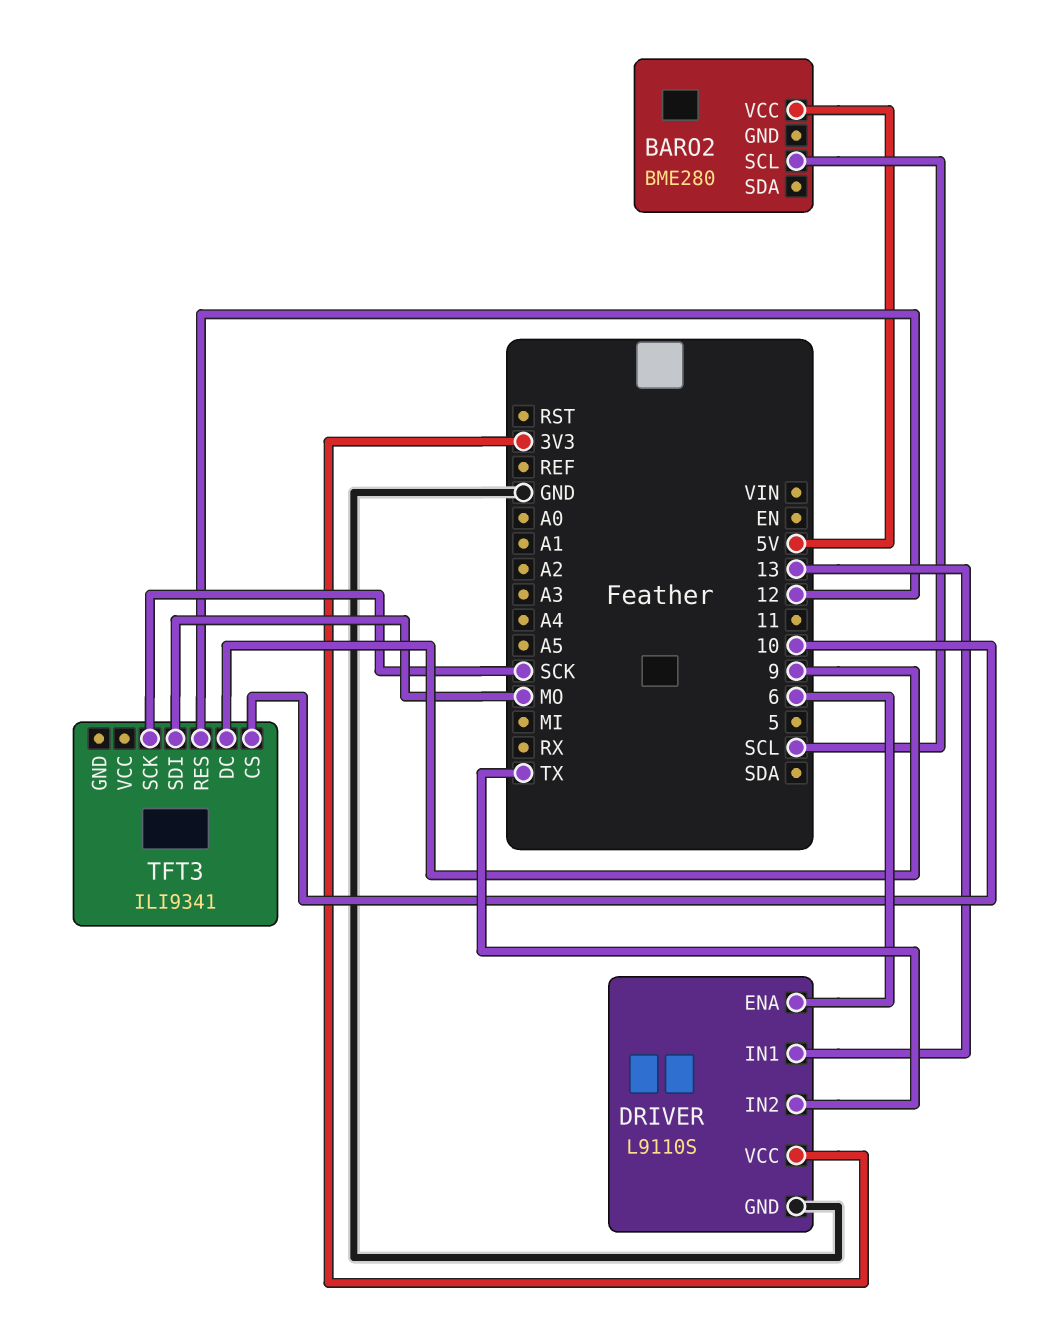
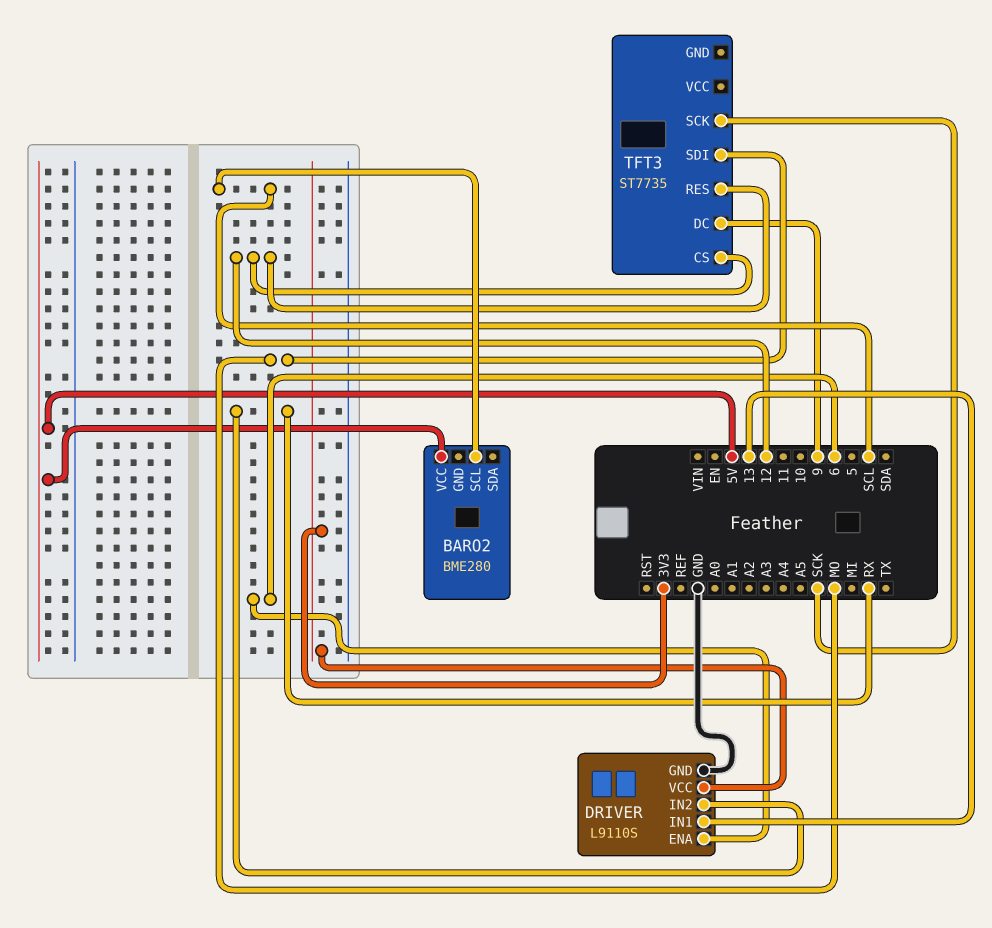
DRIVER pin IN2: TX -> RX
TFT3: ILI9341 -> ST7735
TFT3 pin CS: 10 -> 12

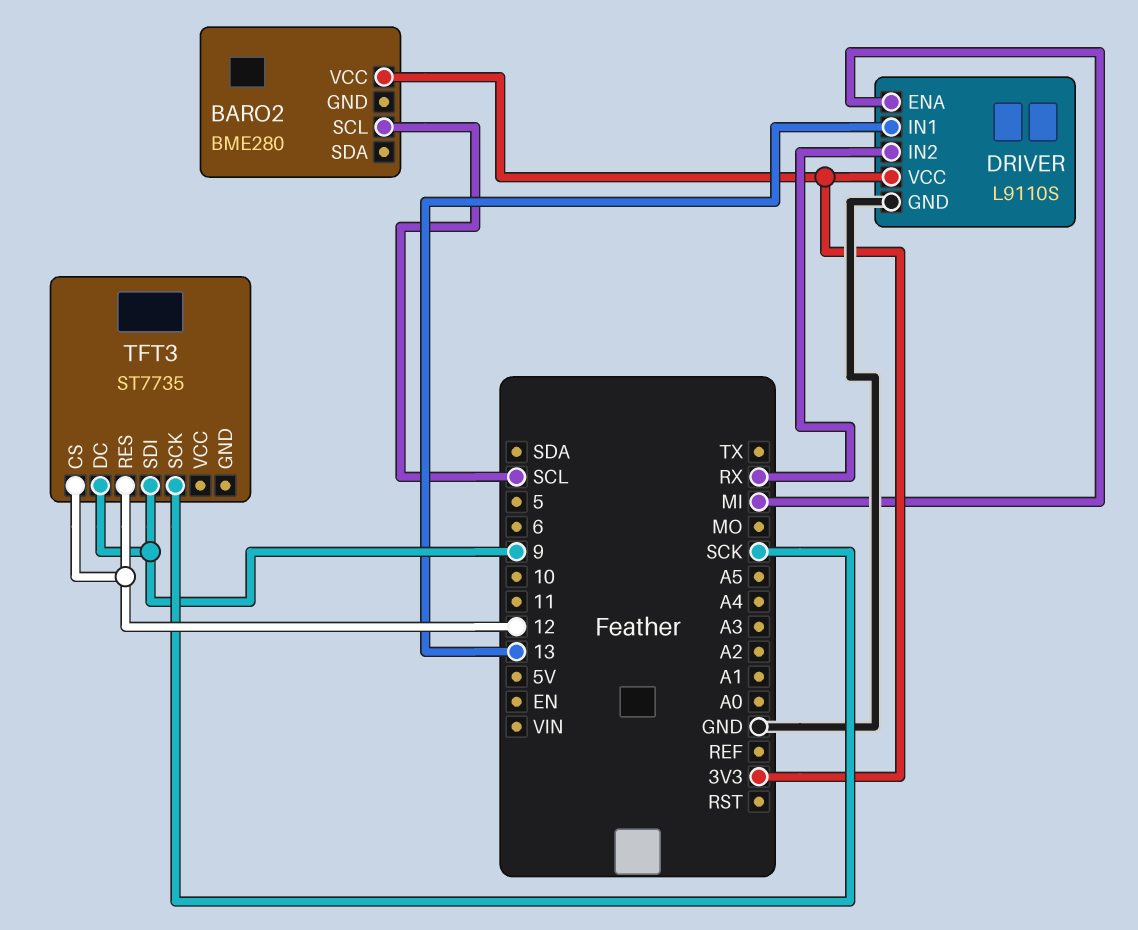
BARO2 pin VCC: 5V -> 3V3
DRIVER pin ENA: 6 -> MI
TFT3 pin SDI: MO -> 9

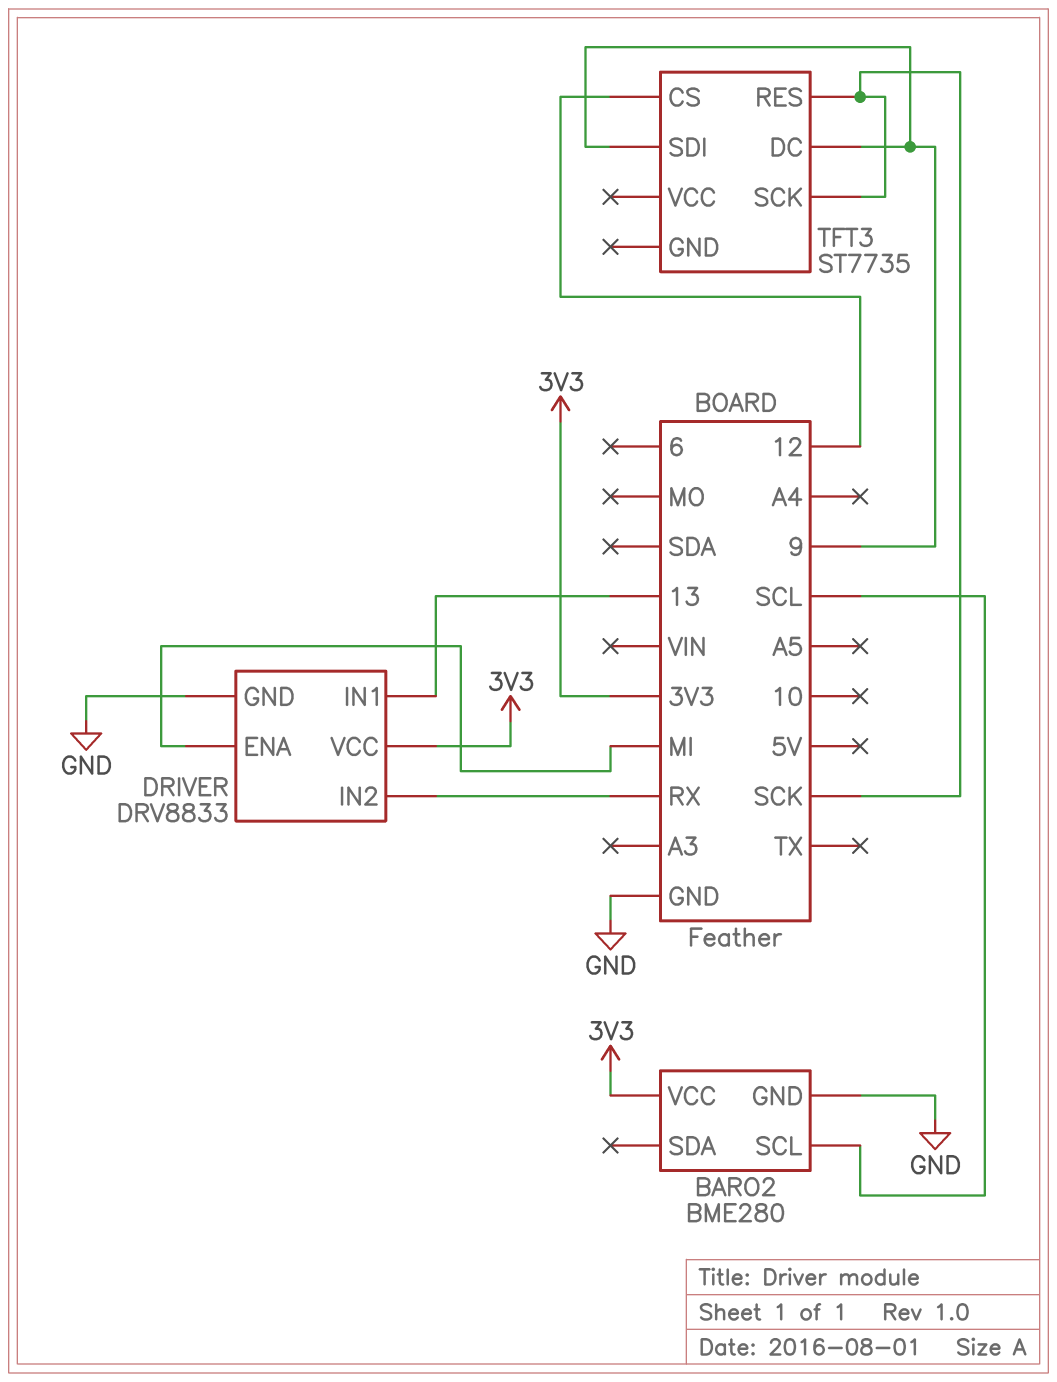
BARO2 pin GND: none -> GND
DRIVER: L9110S -> DRV8833
TFT3 pin RES: 12 -> SCK

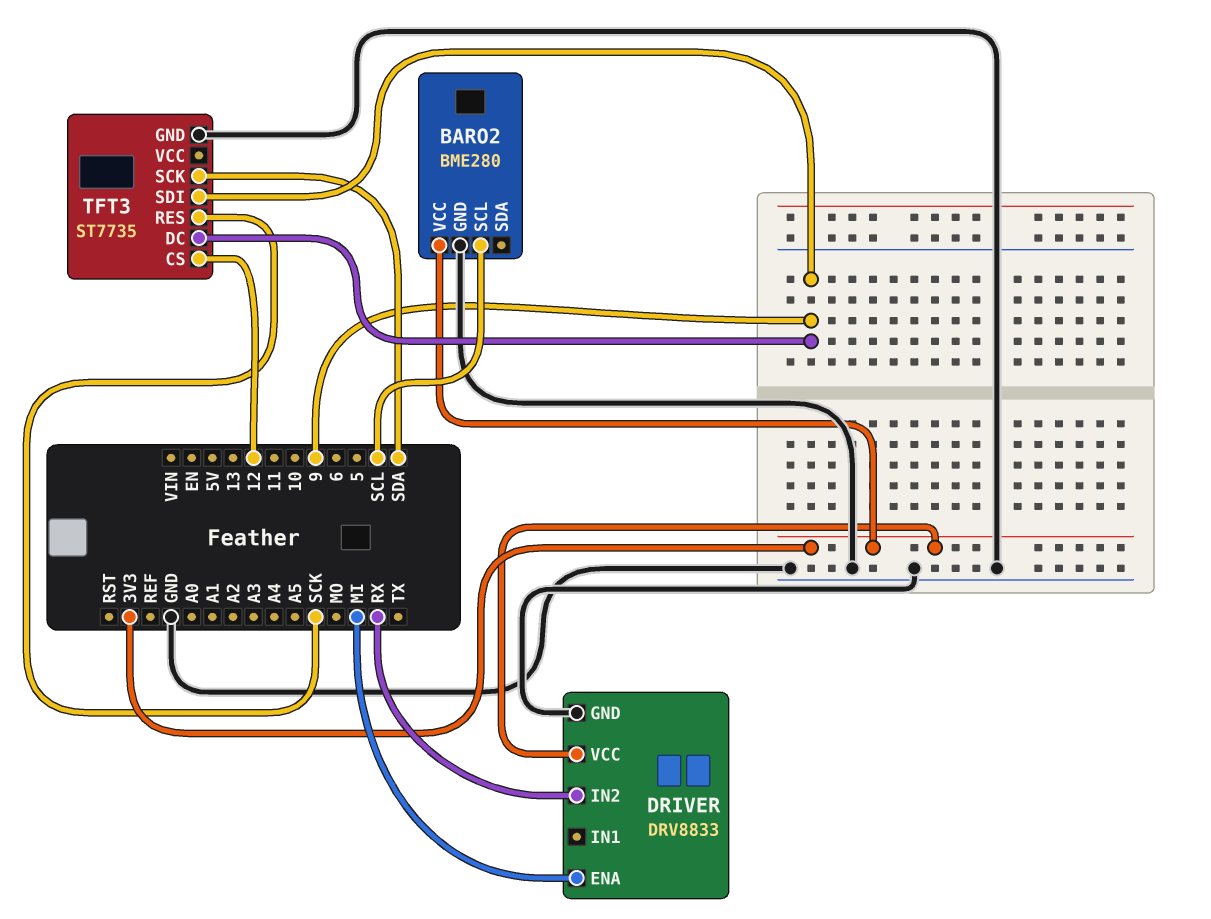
DRIVER pin IN1: 13 -> none
TFT3 pin GND: none -> GND
TFT3 pin SCK: SCK -> SDA

